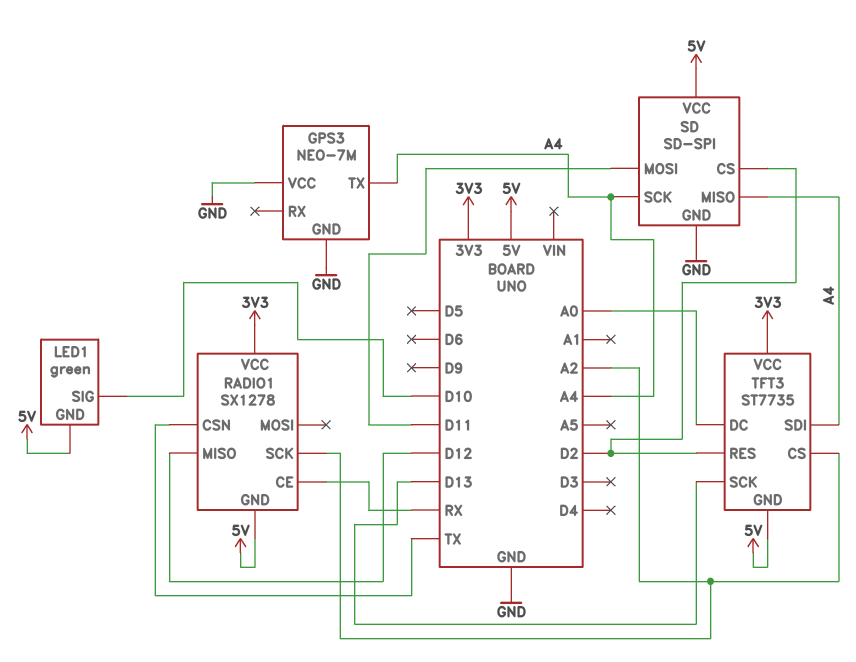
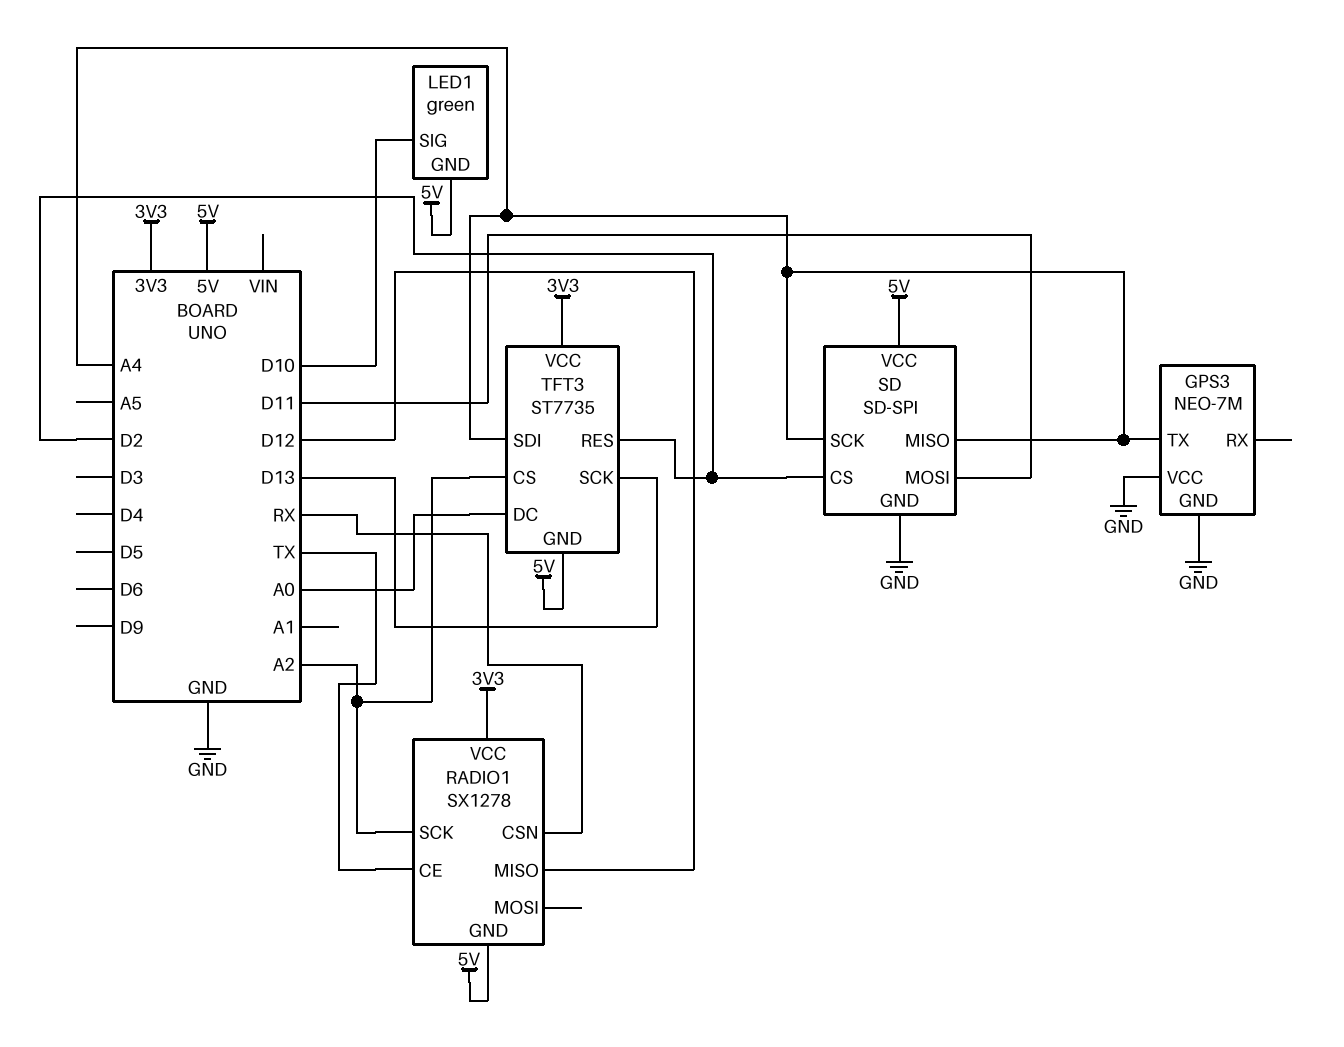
RADIO1 pin CE: RX -> TX
RADIO1 pin CSN: TX -> RX

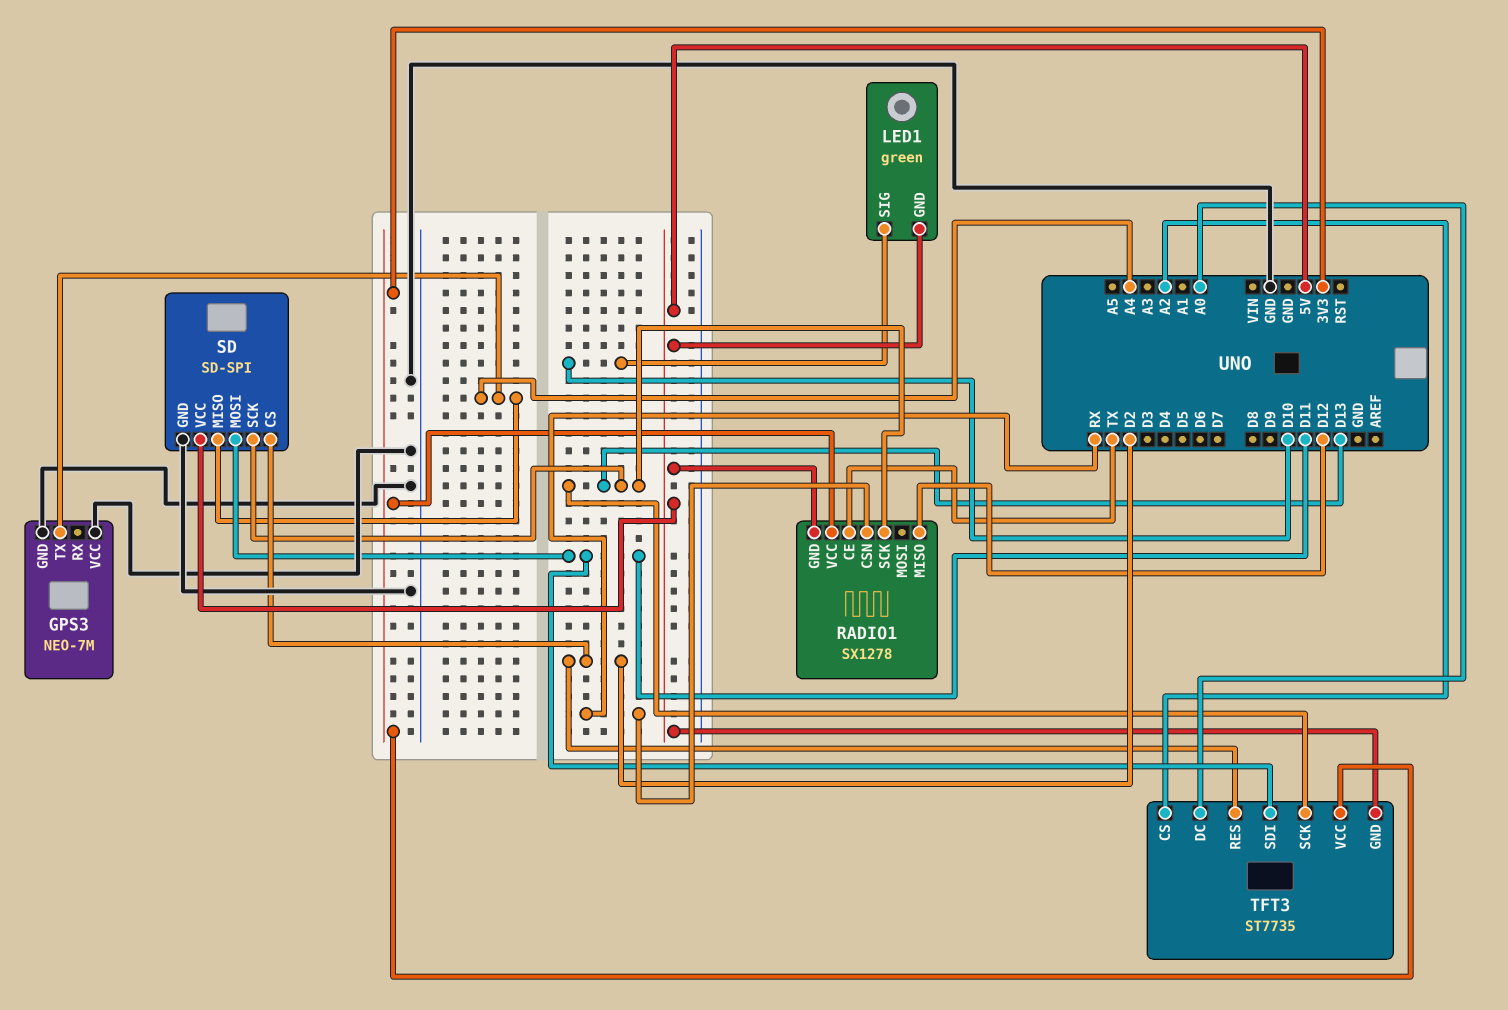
RADIO1 pin SCK: A2 -> D13
SD pin SCK: A4 -> D13
TFT3 pin SDI: A4 -> D11

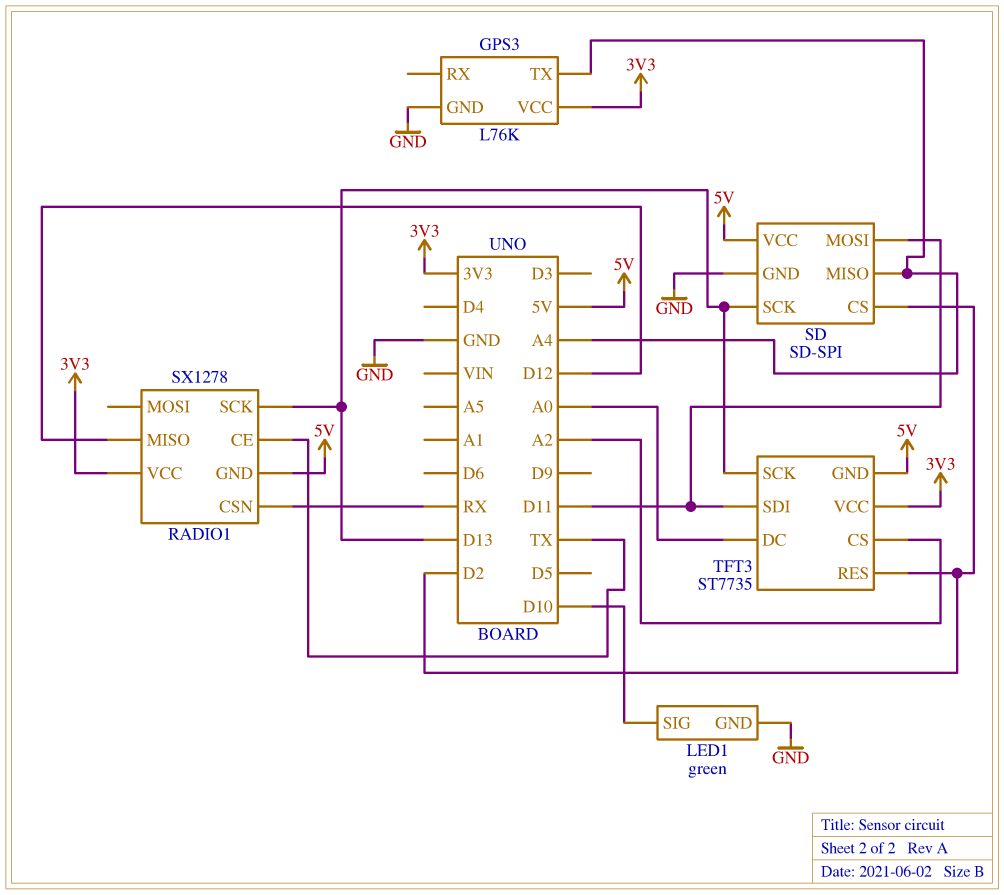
GPS3: NEO-7M -> L76K
GPS3 pin VCC: GND -> 3V3
LED1 pin GND: 5V -> GND

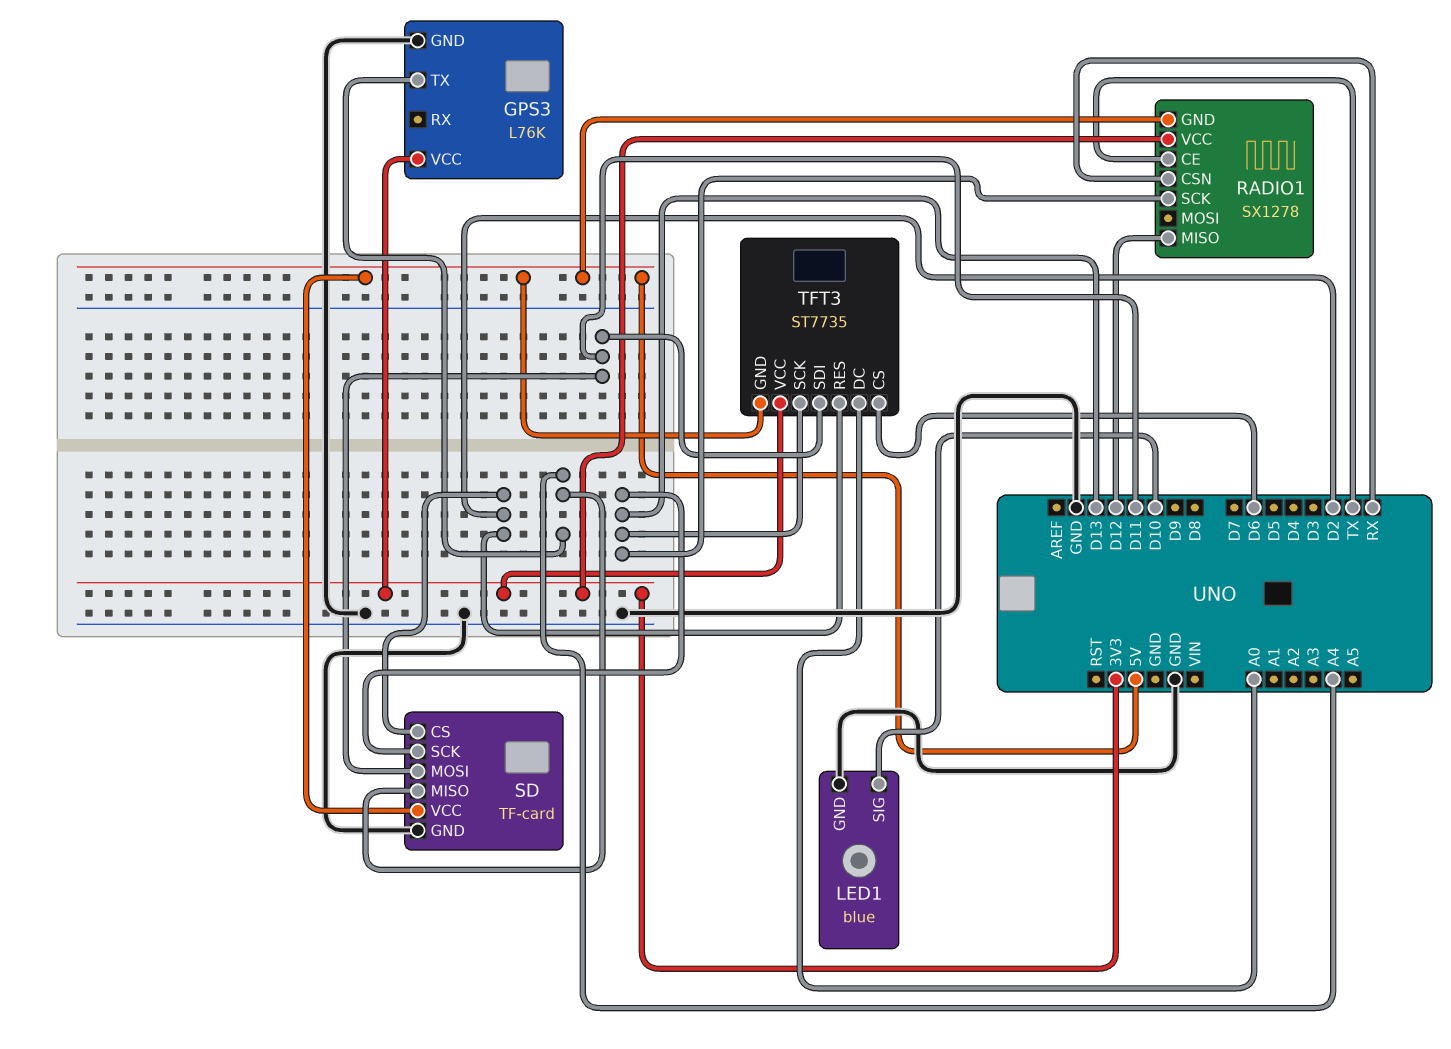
LED1: green -> blue
SD: SD-SPI -> TF-card
TFT3 pin CS: A2 -> D6

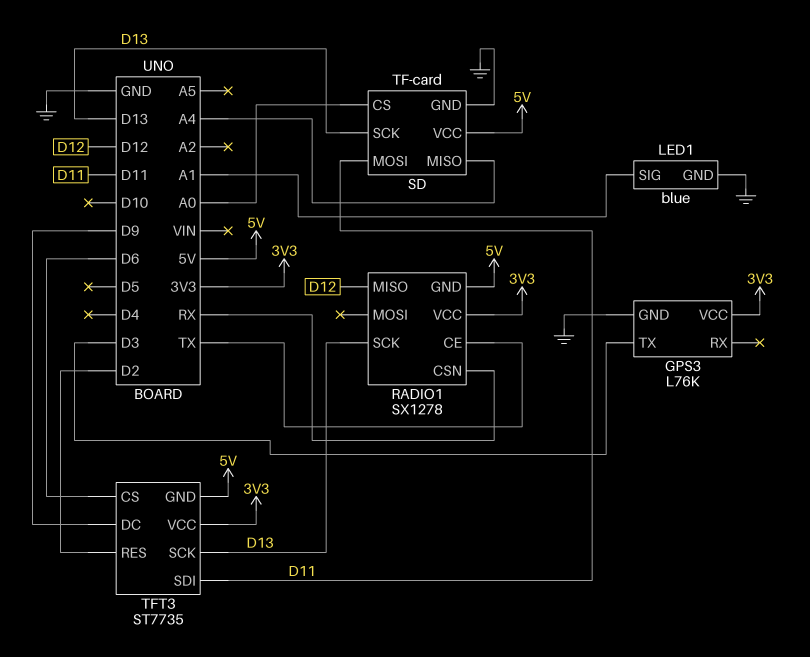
GPS3 pin TX: A4 -> D3
LED1 pin SIG: D10 -> A1
SD pin CS: D2 -> A0
TFT3 pin DC: A0 -> D9

